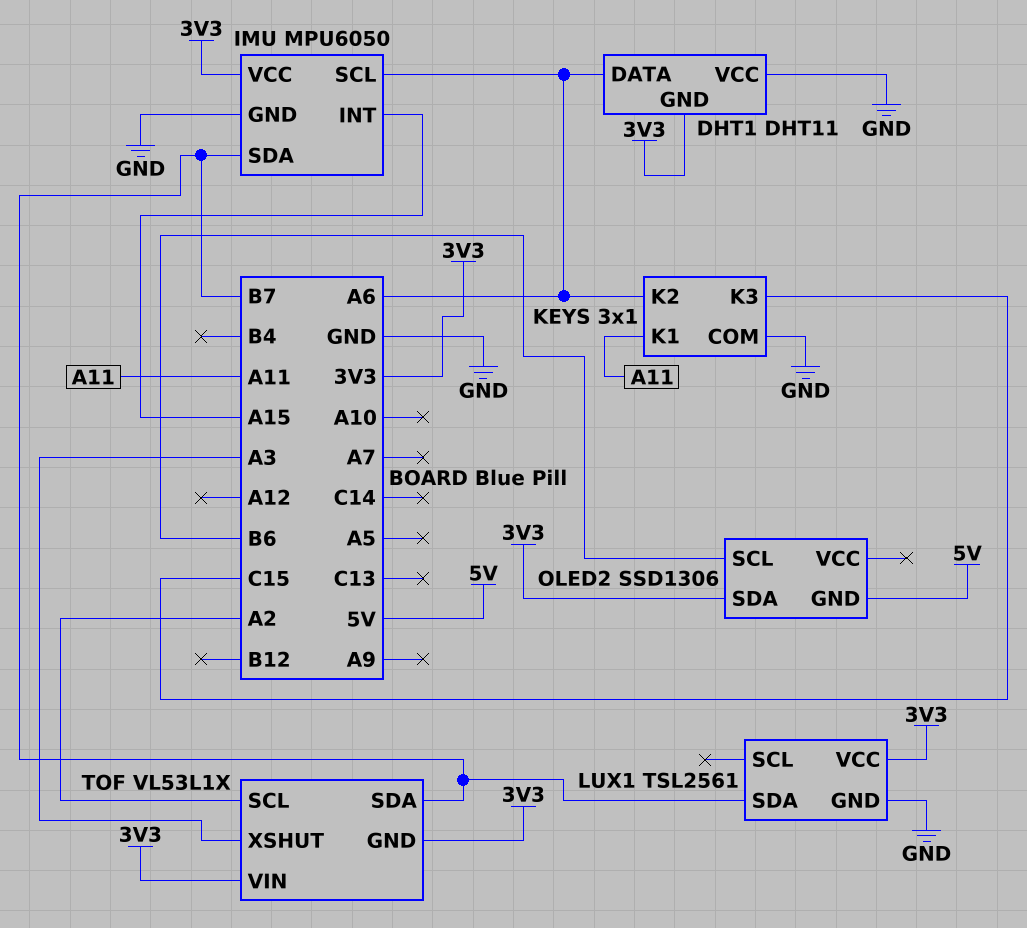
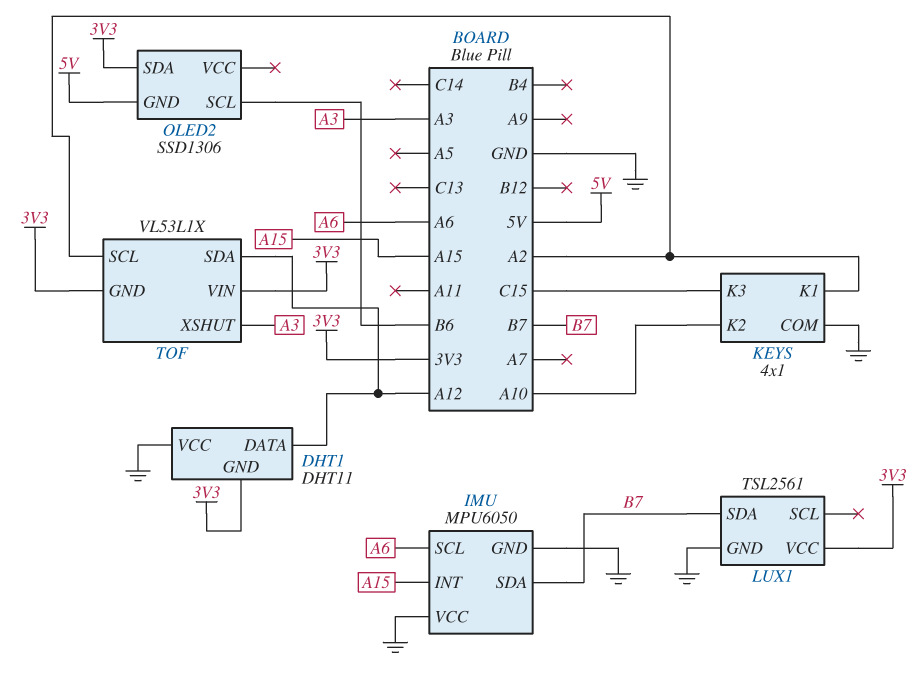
DHT1 pin DATA: A6 -> A12
IMU pin VCC: 3V3 -> GND
KEYS: 3x1 -> 4x1
KEYS pin K1: A11 -> A2
KEYS pin K2: A6 -> A10
TOF pin SDA: B7 -> A12

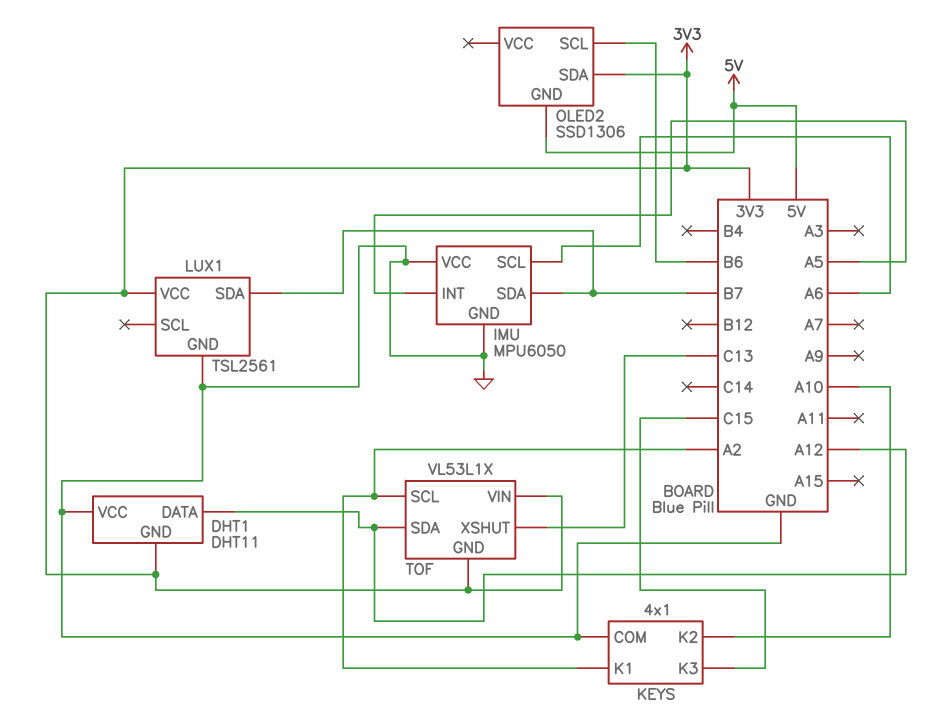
IMU pin INT: A15 -> A5
TOF pin XSHUT: A3 -> C13

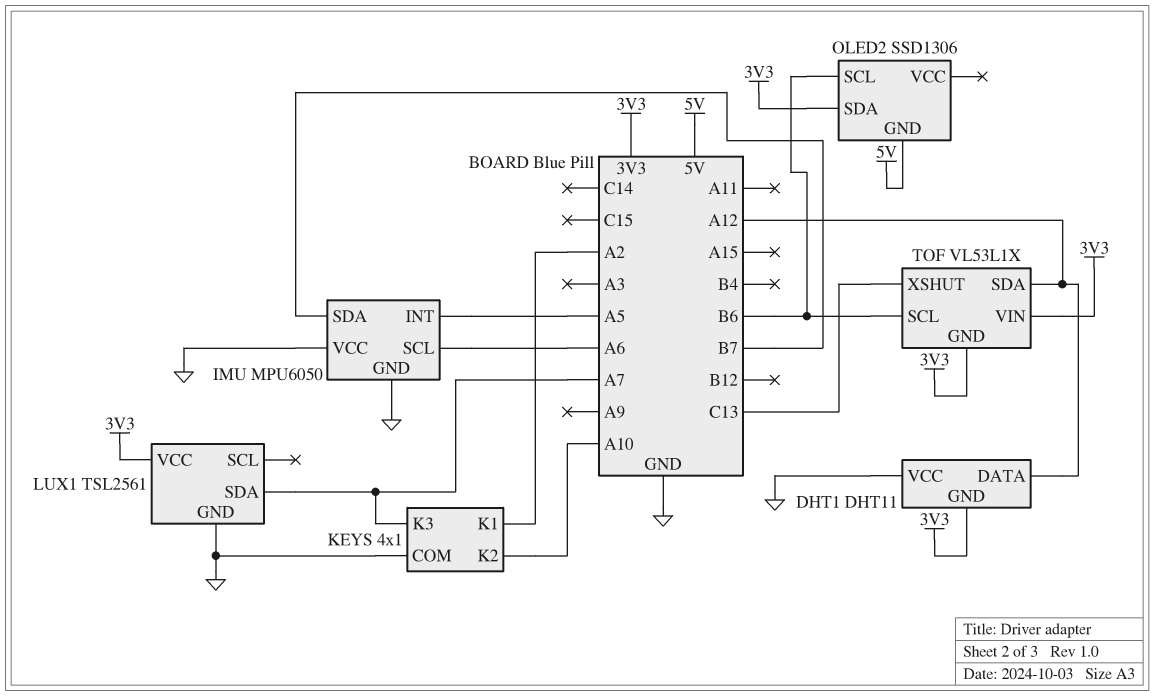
KEYS pin K3: C15 -> A7
LUX1 pin SDA: B7 -> A7
TOF pin SCL: A2 -> B6

